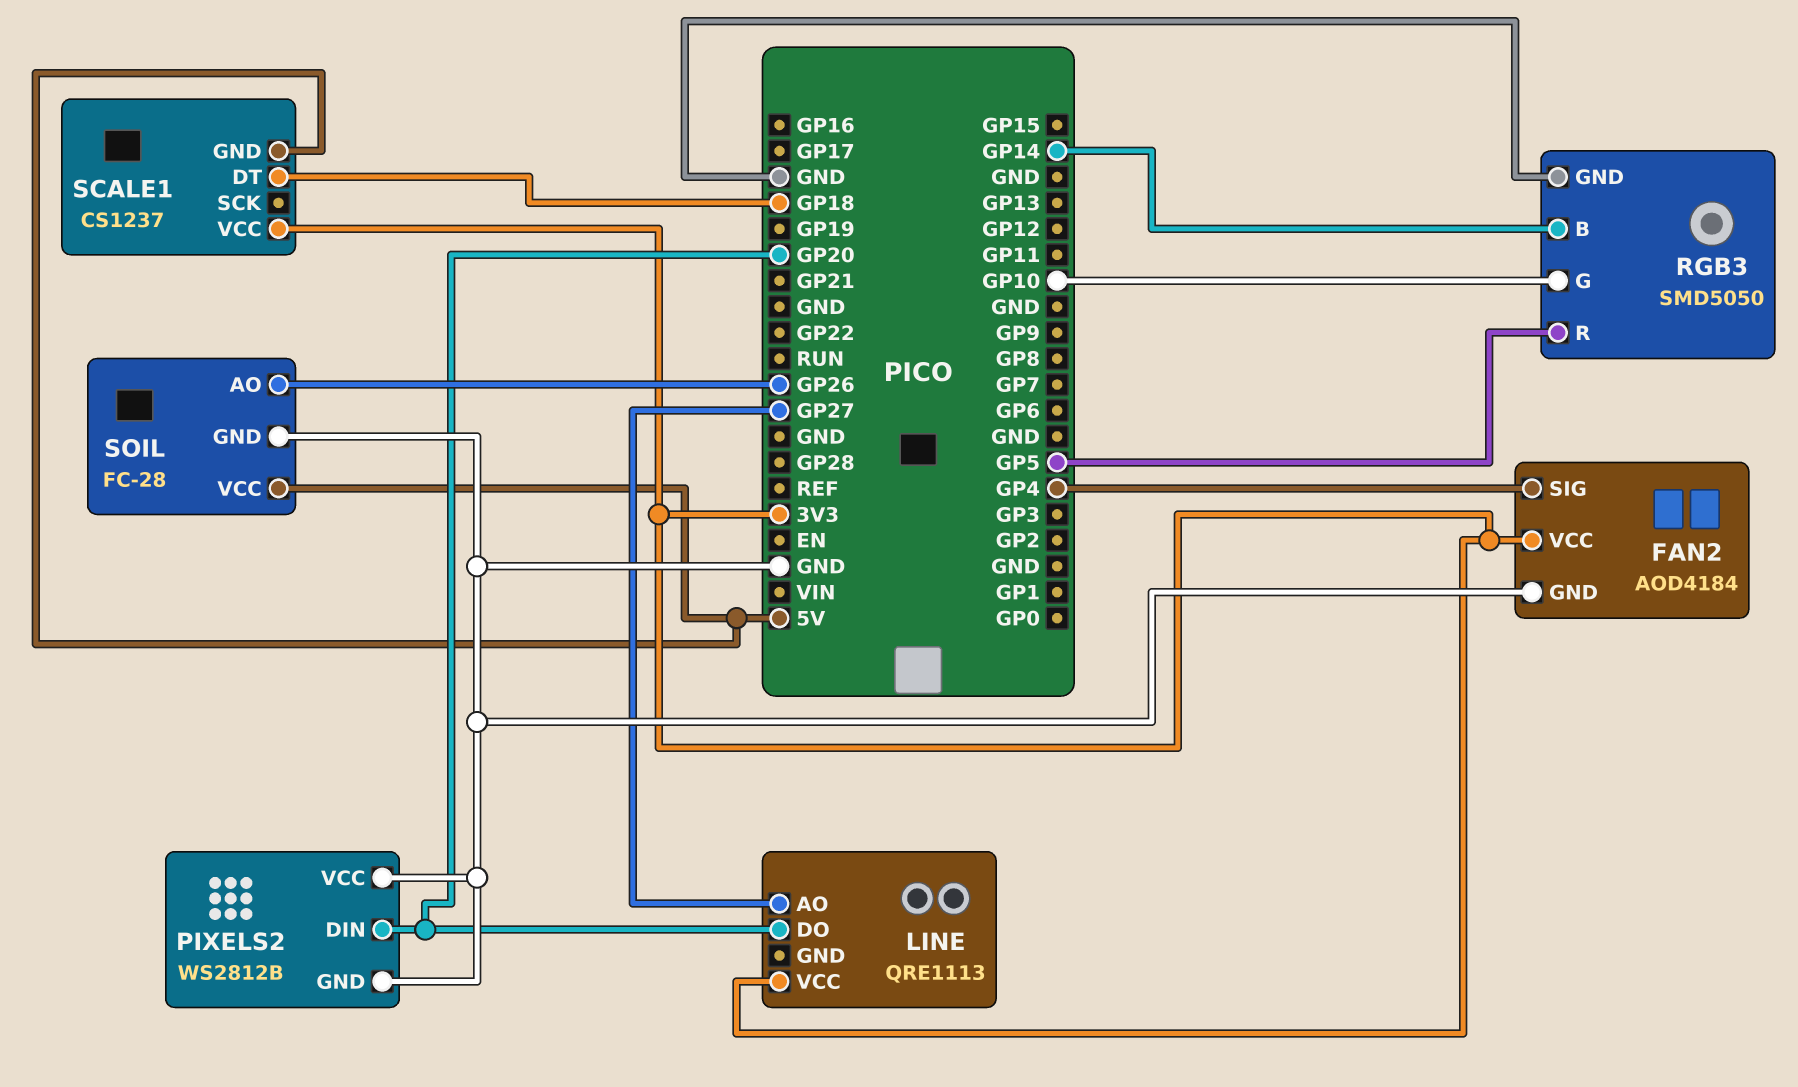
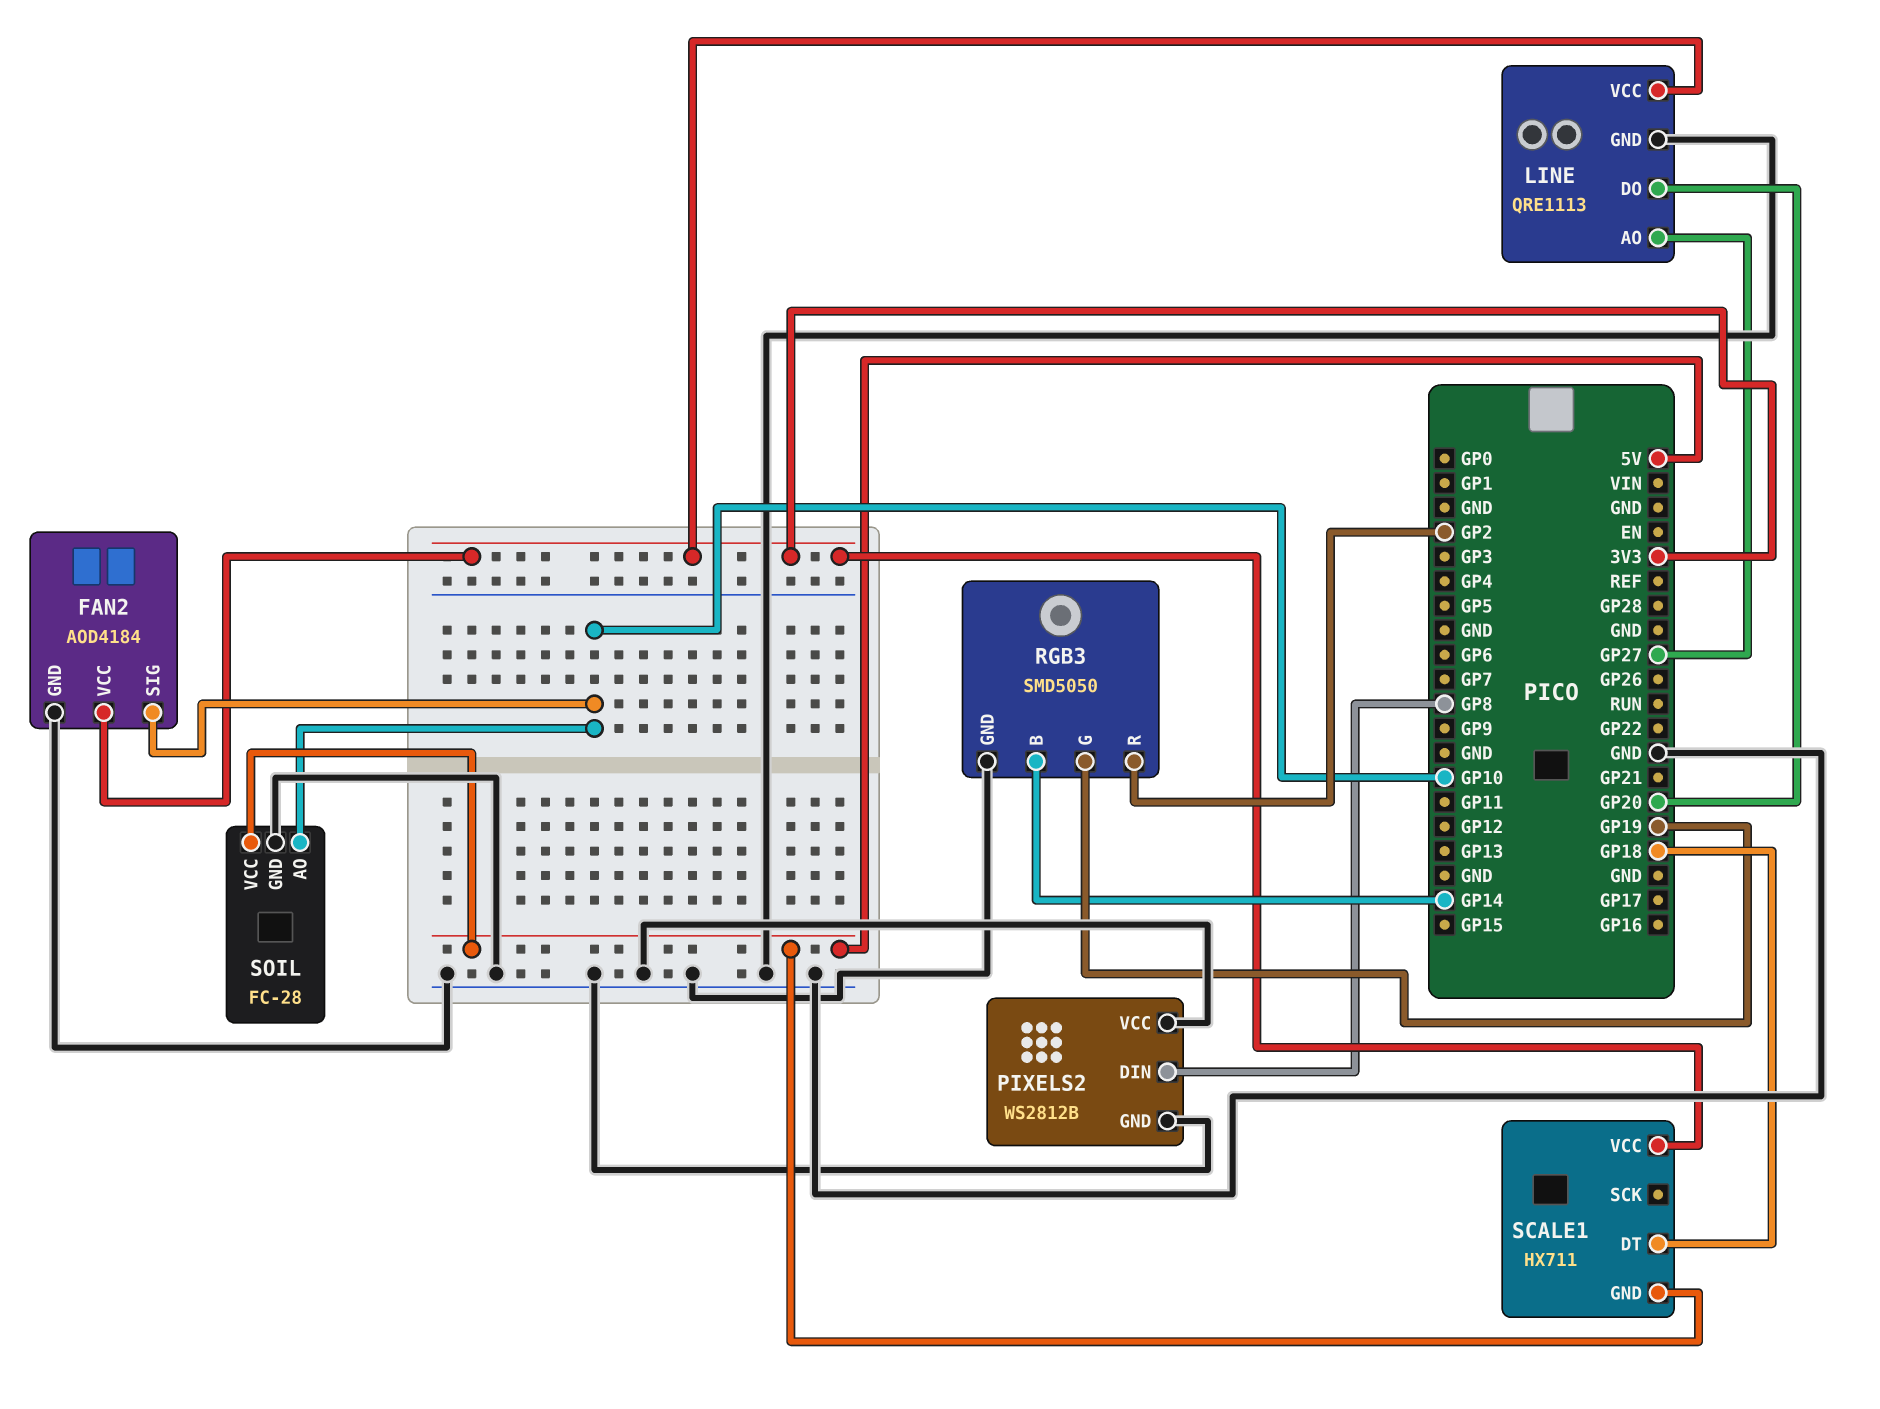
FAN2 pin SIG: GP4 -> GP10
LINE pin GND: none -> GND
PIXELS2 pin DIN: GP20 -> GP8
RGB3 pin G: GP10 -> GP19
RGB3 pin R: GP5 -> GP2
SCALE1: CS1237 -> HX711
SOIL pin AO: GP26 -> GP10

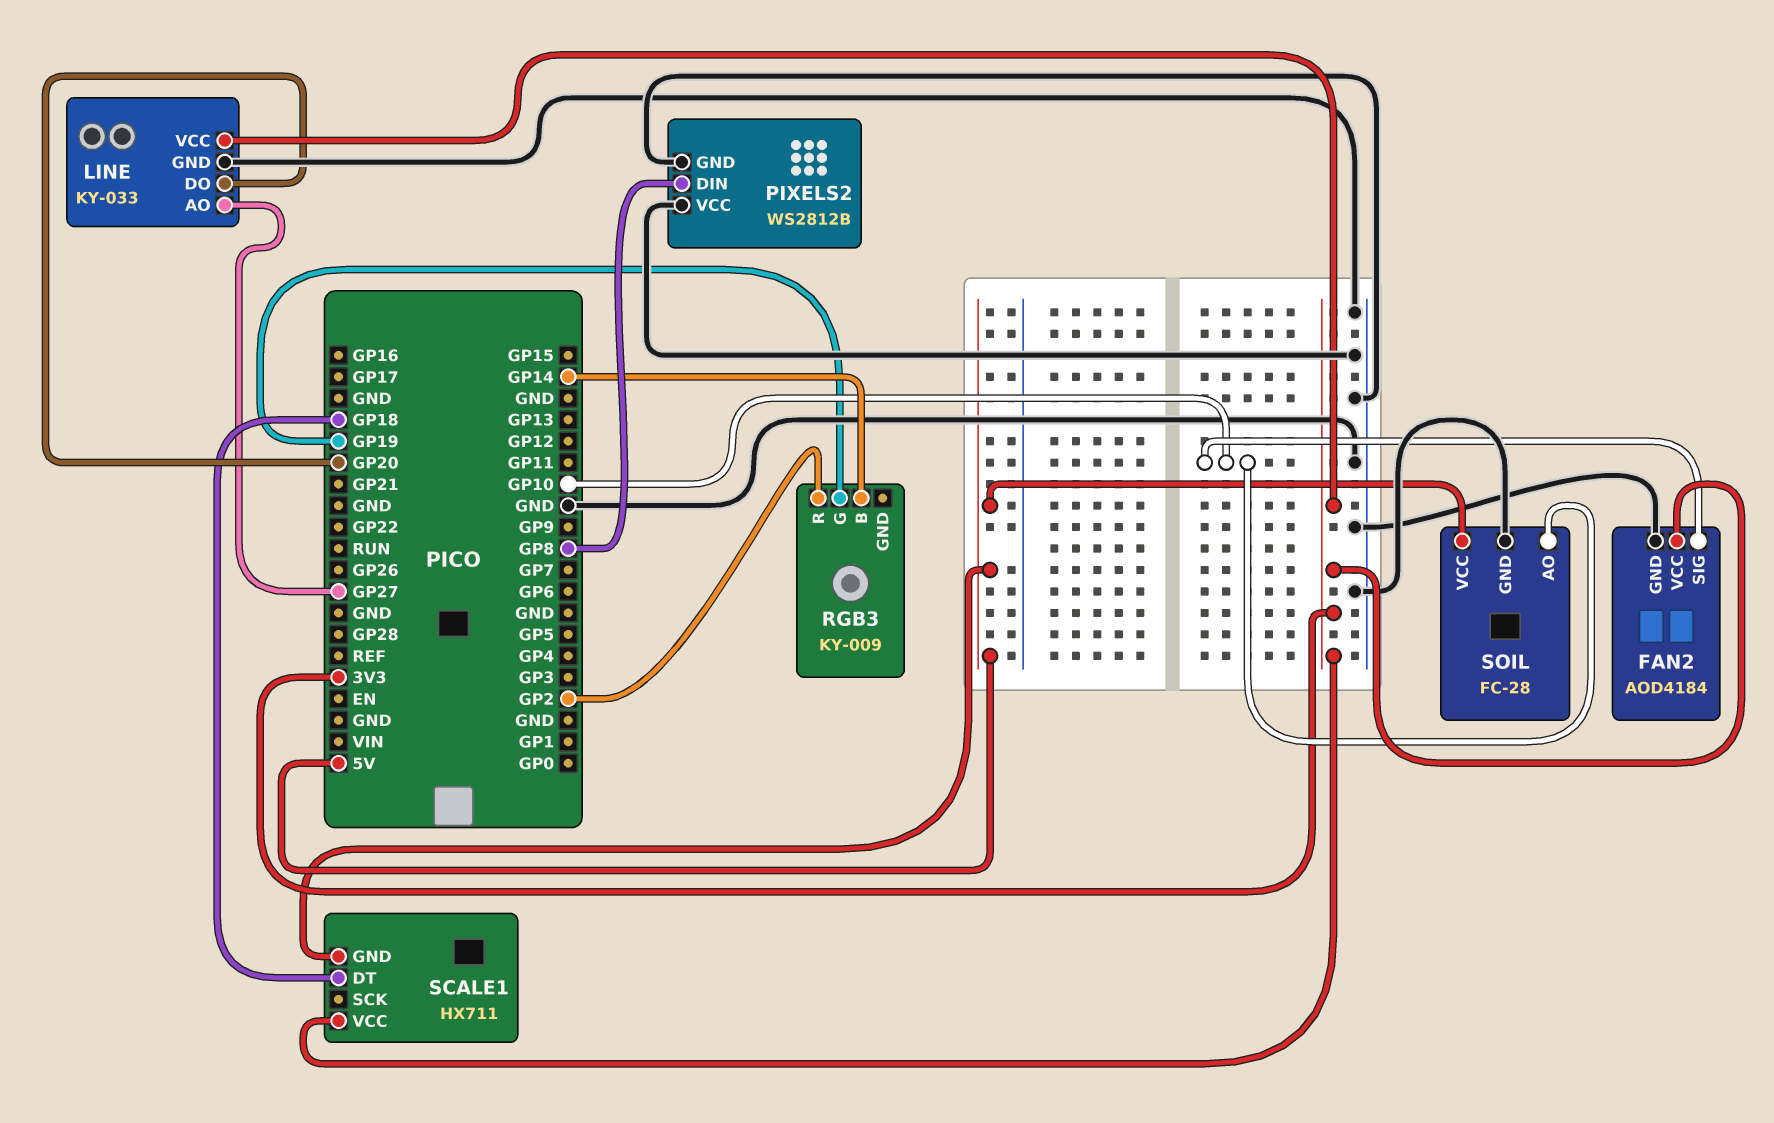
LINE: QRE1113 -> KY-033
RGB3: SMD5050 -> KY-009
RGB3 pin GND: GND -> none

